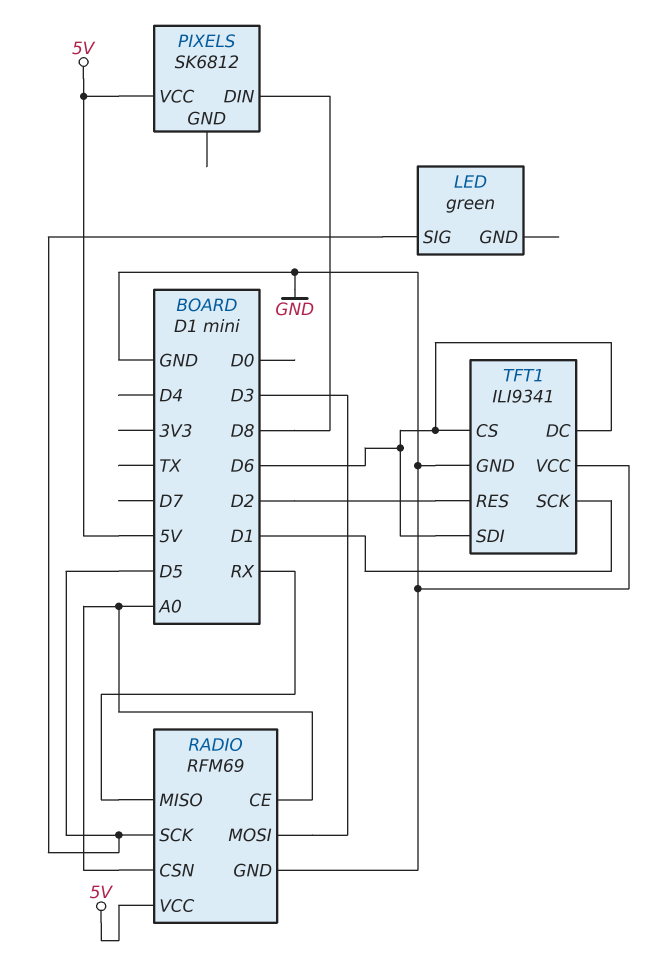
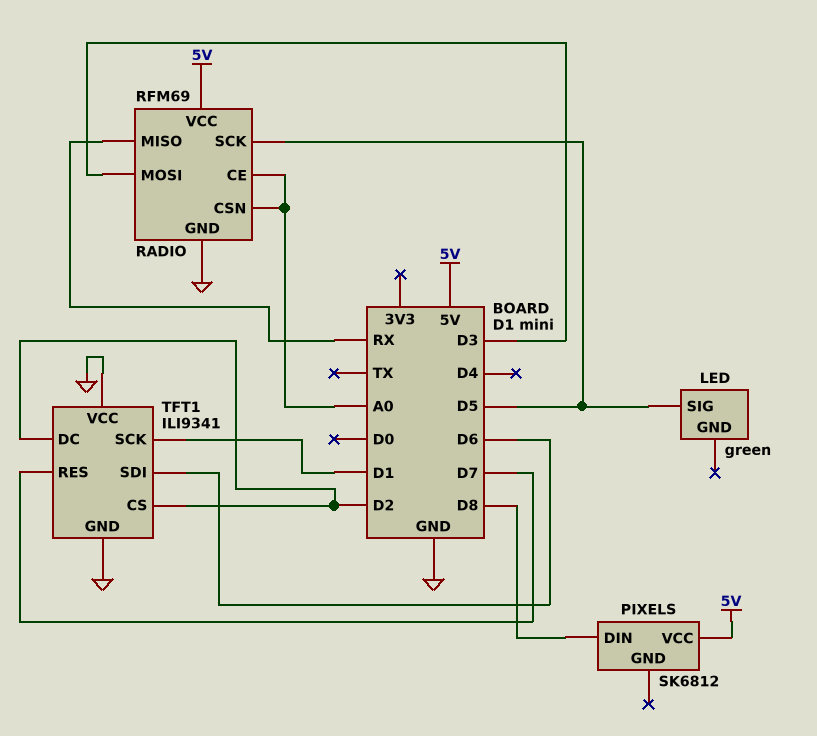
TFT1 pin CS: D6 -> D2
TFT1 pin DC: D6 -> D2
TFT1 pin RES: D2 -> D7

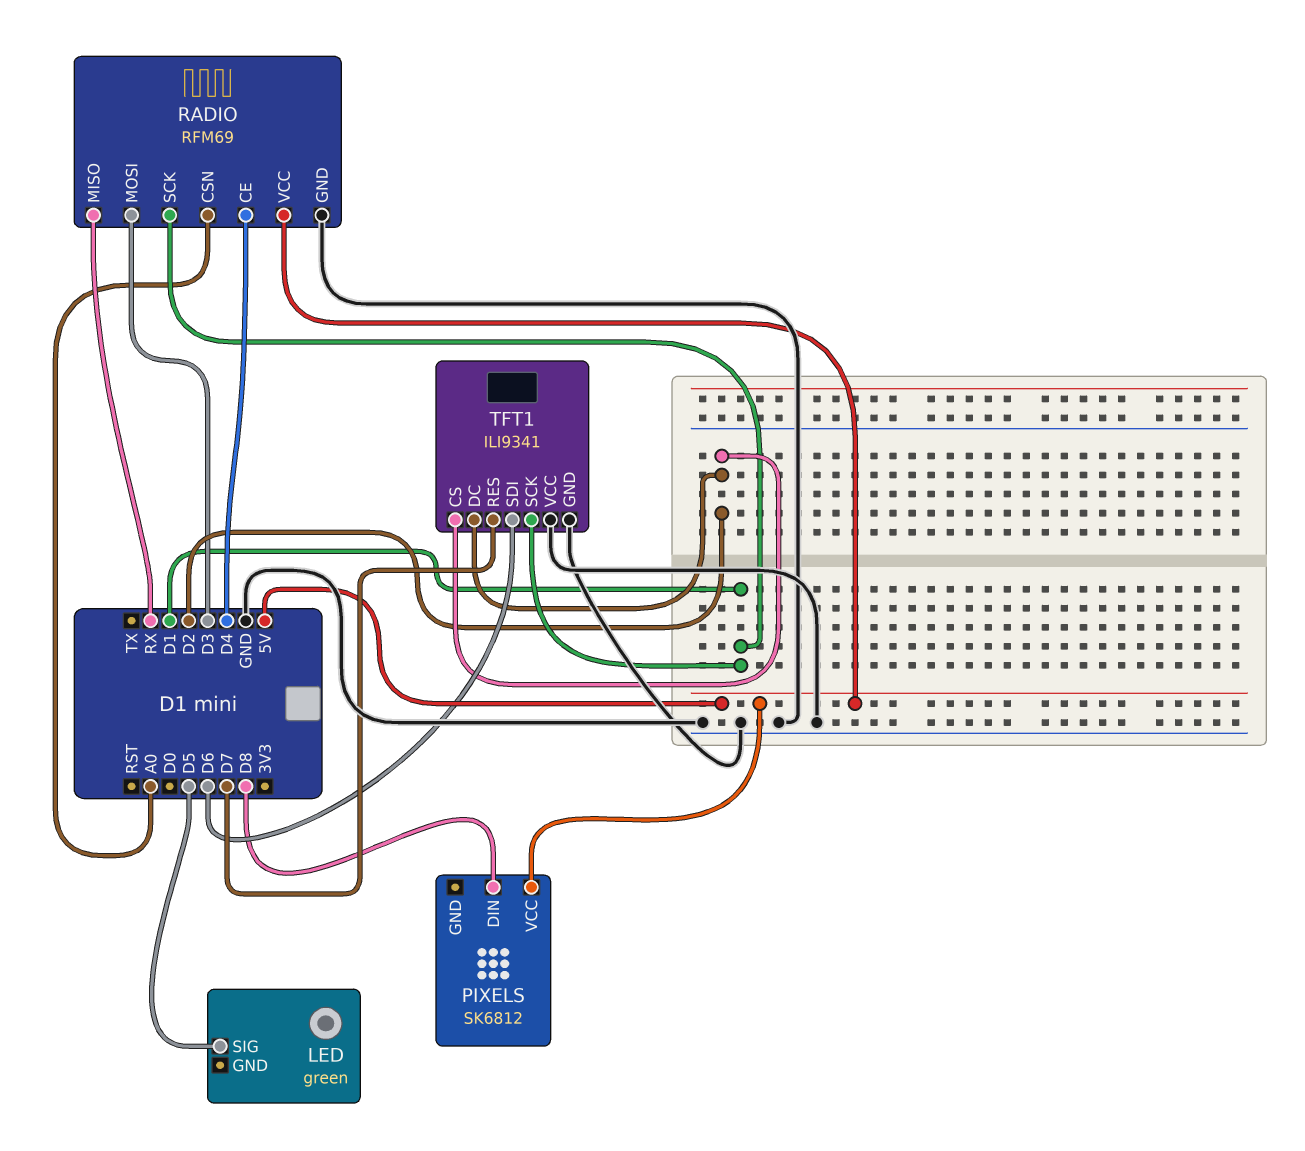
RADIO pin CE: A0 -> D4
RADIO pin SCK: D5 -> D1

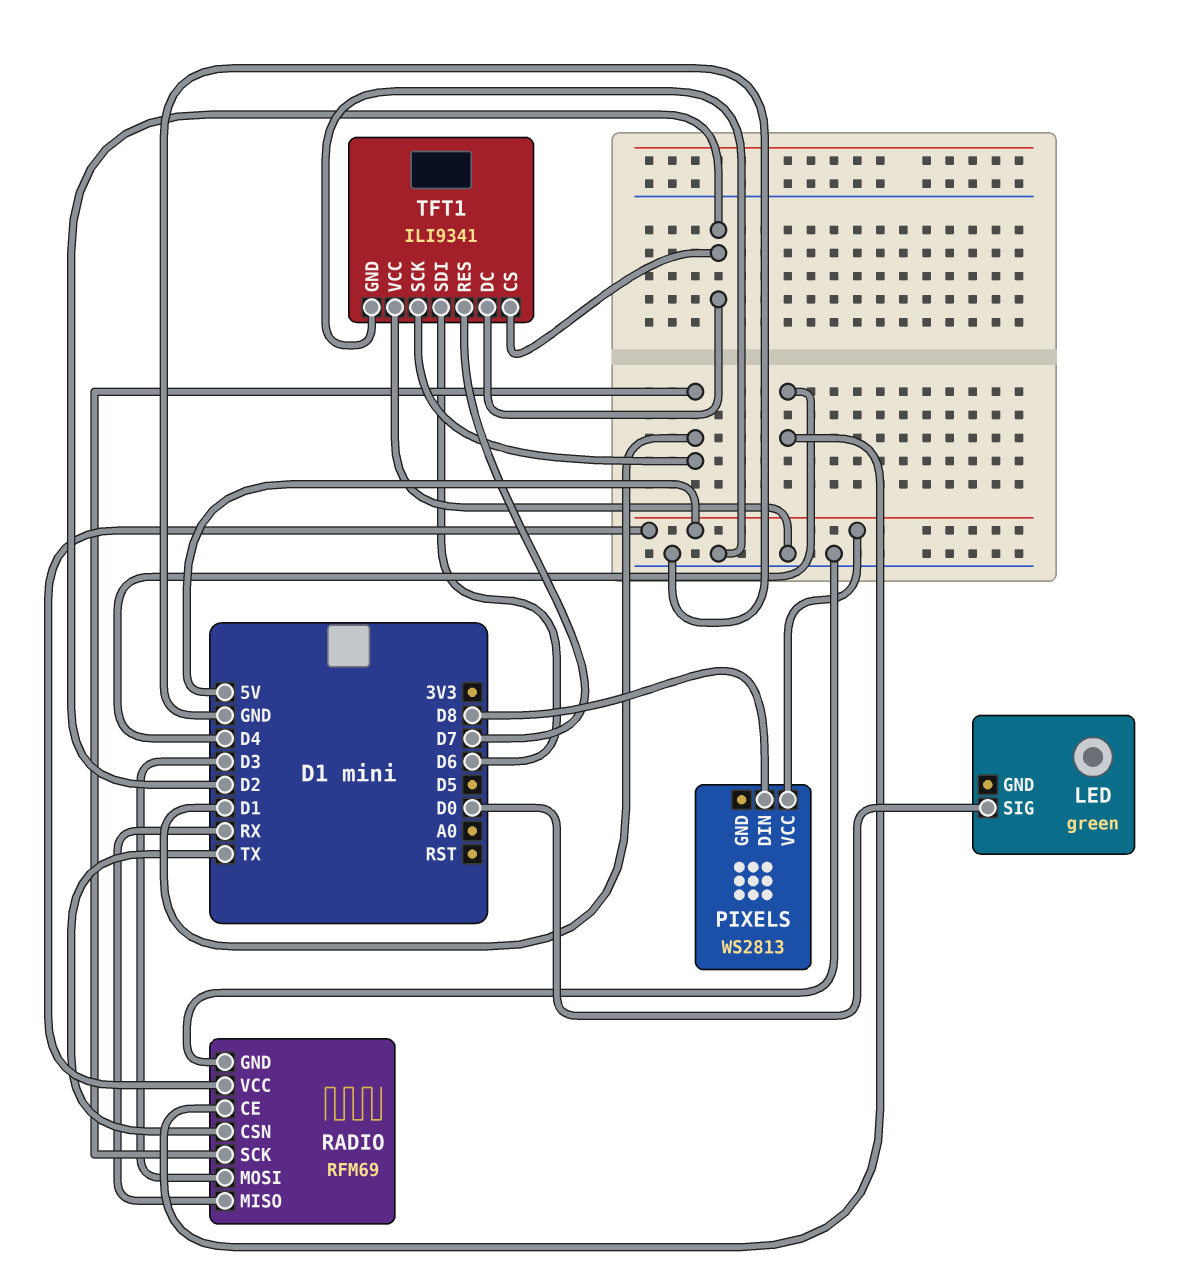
LED pin SIG: D5 -> D0
PIXELS: SK6812 -> WS2813
RADIO pin CSN: A0 -> TX

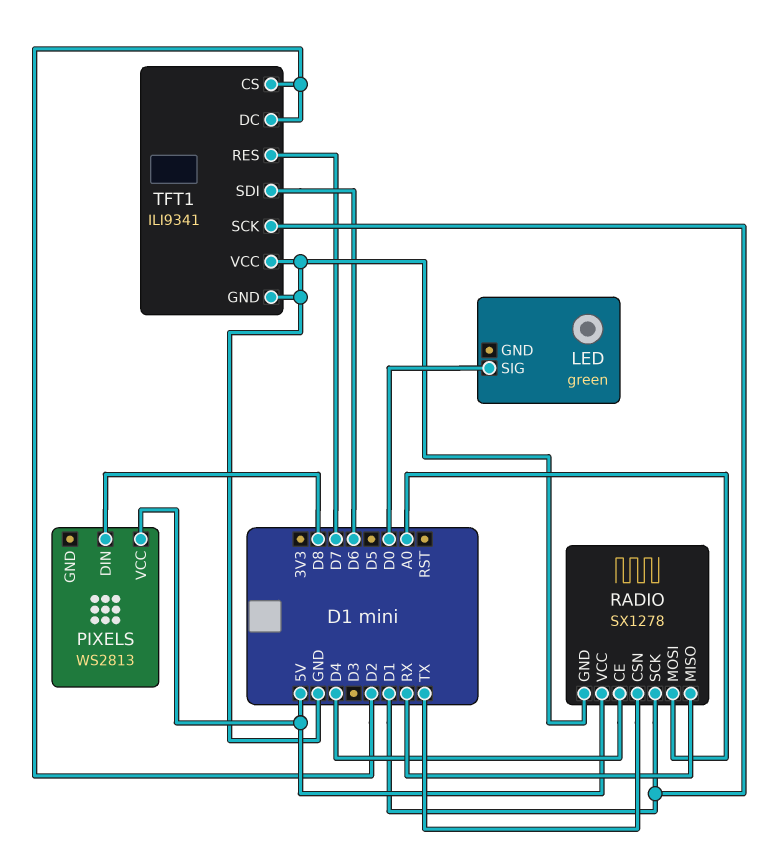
RADIO: RFM69 -> SX1278
RADIO pin MOSI: D3 -> A0

